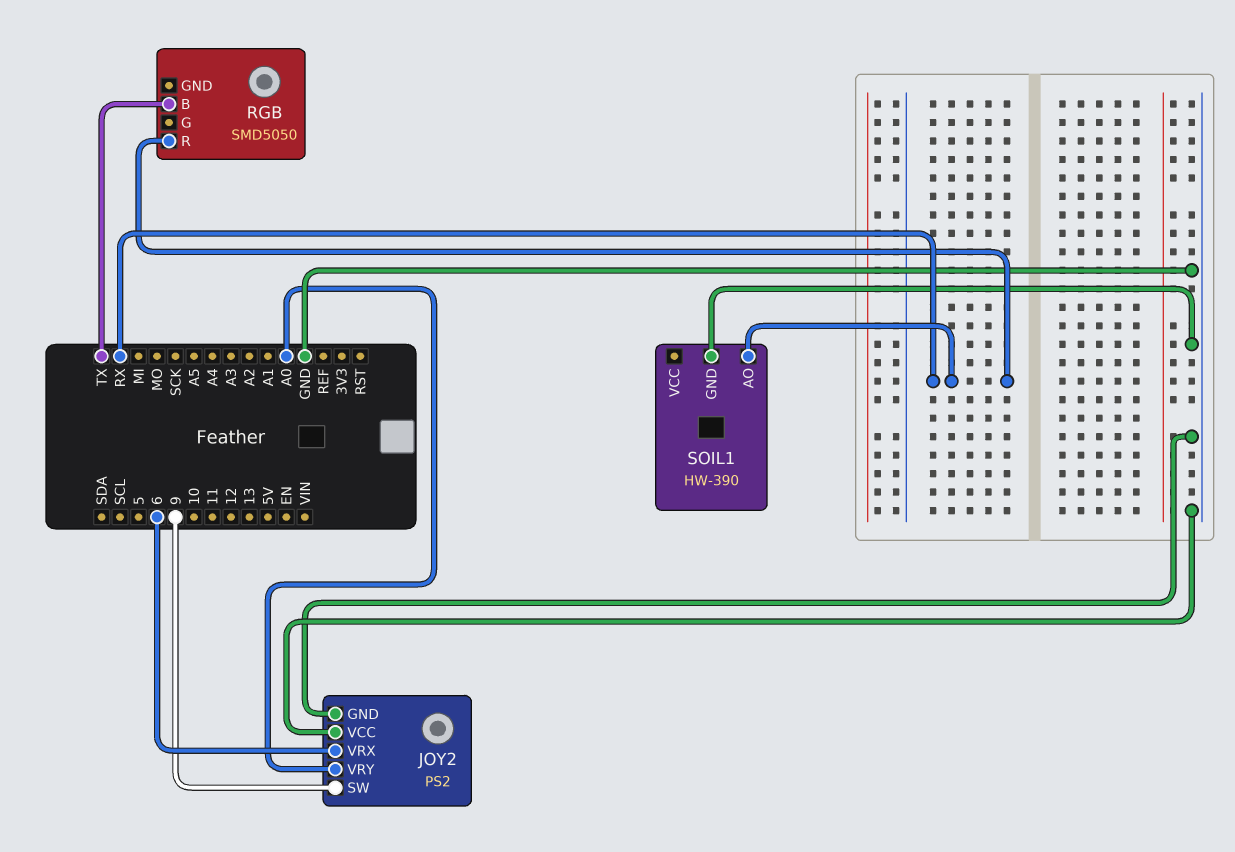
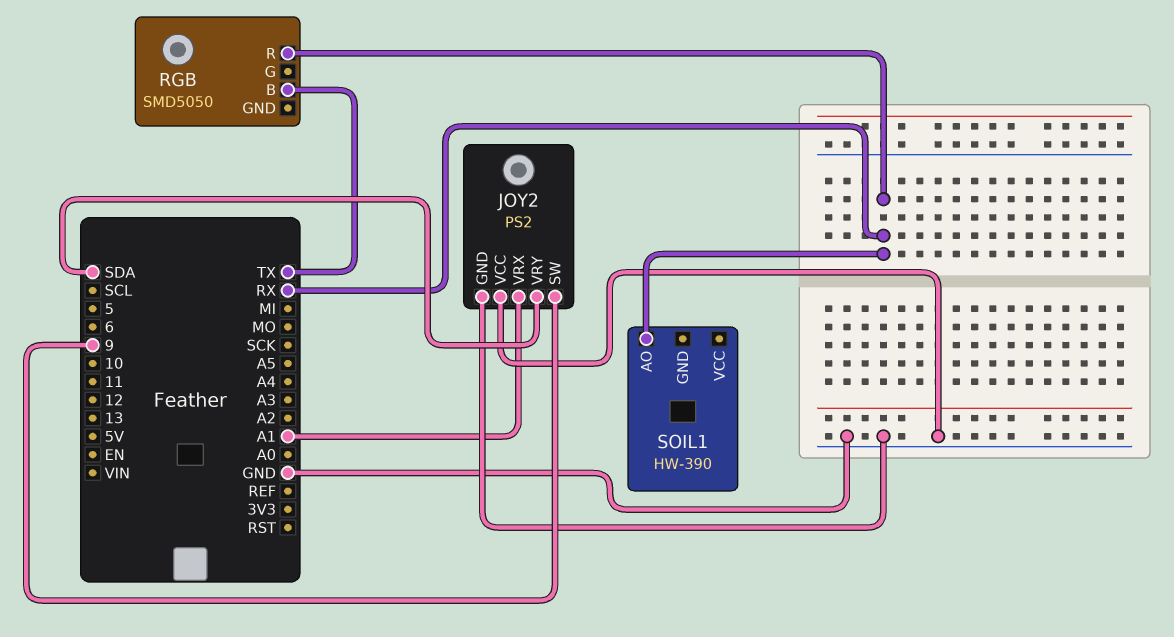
JOY2 pin VRX: 6 -> A1
JOY2 pin VRY: A0 -> SDA
SOIL1 pin GND: GND -> none

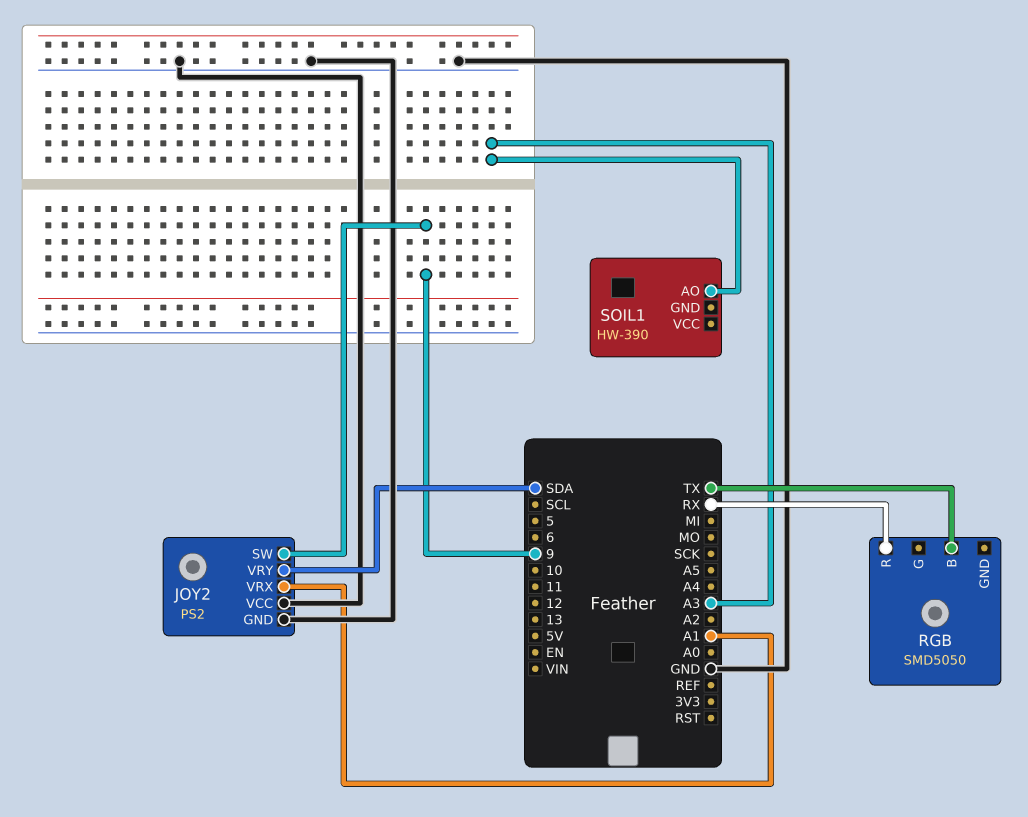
SOIL1 pin AO: RX -> A3

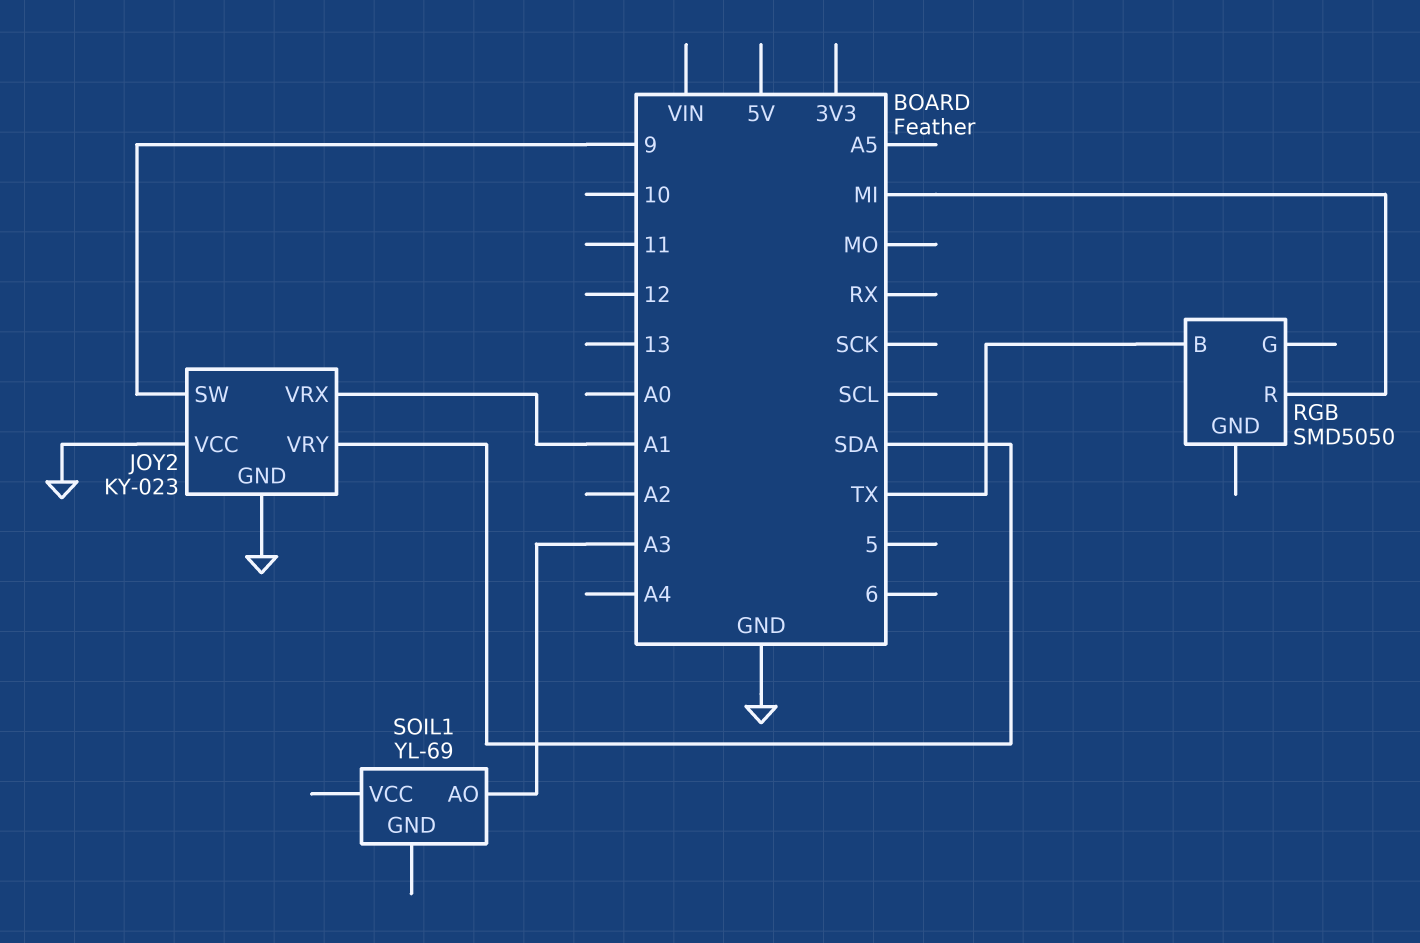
JOY2: PS2 -> KY-023
RGB pin R: RX -> MI
SOIL1: HW-390 -> YL-69

